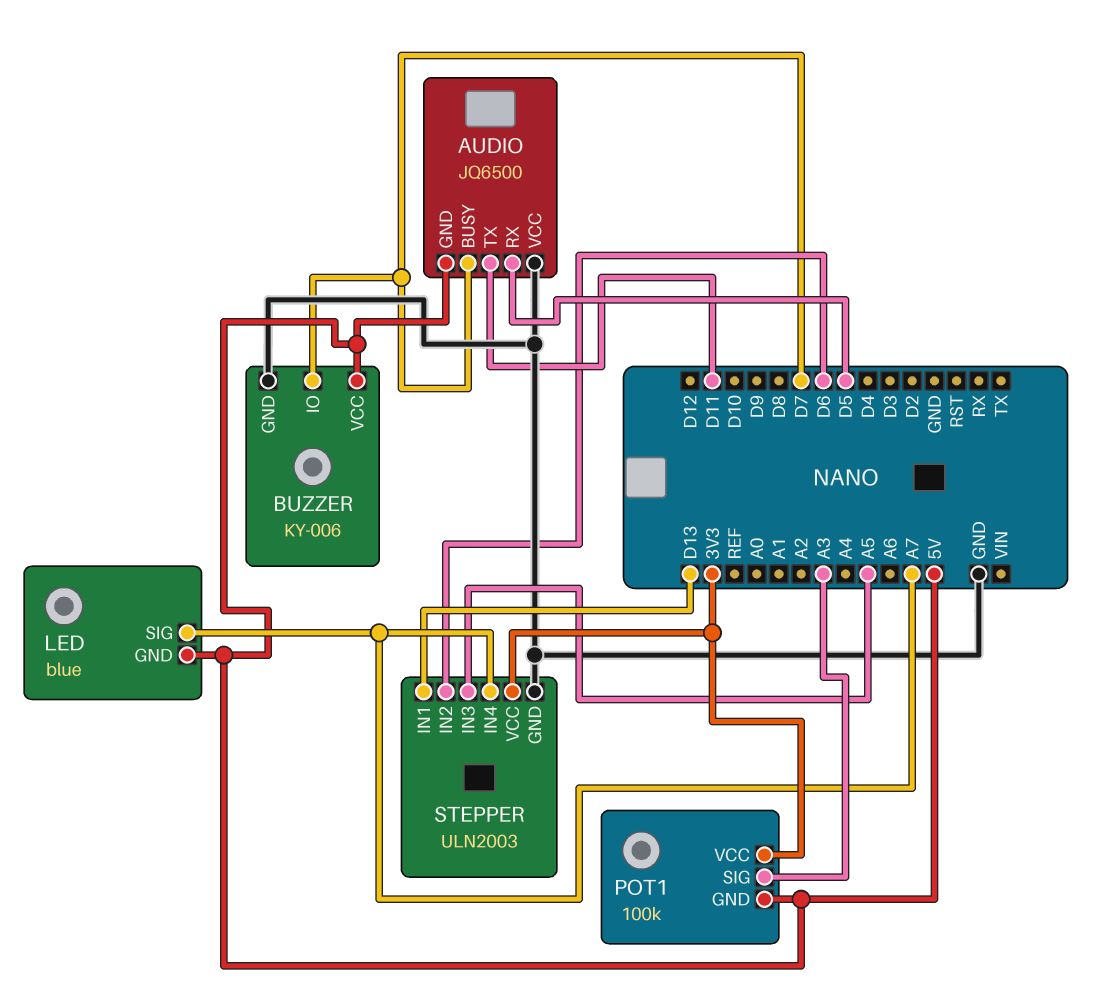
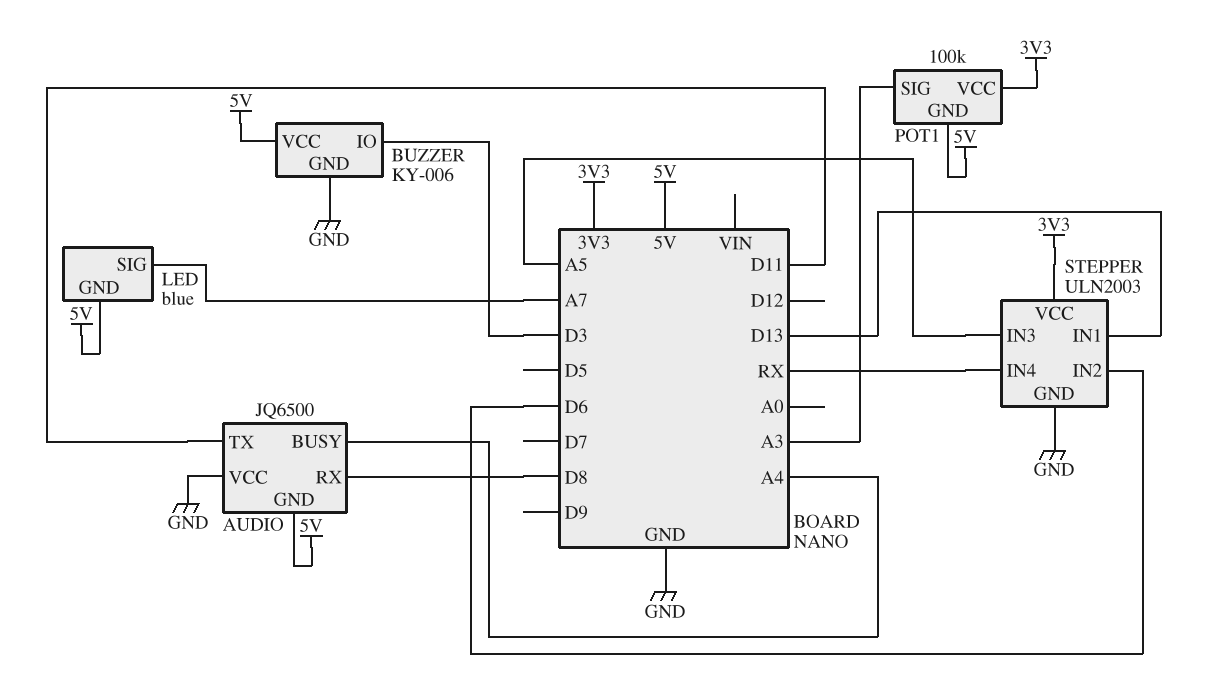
AUDIO pin BUSY: D7 -> A4
AUDIO pin RX: D5 -> D8
BUZZER pin IO: D7 -> D3
STEPPER pin IN4: A7 -> RX

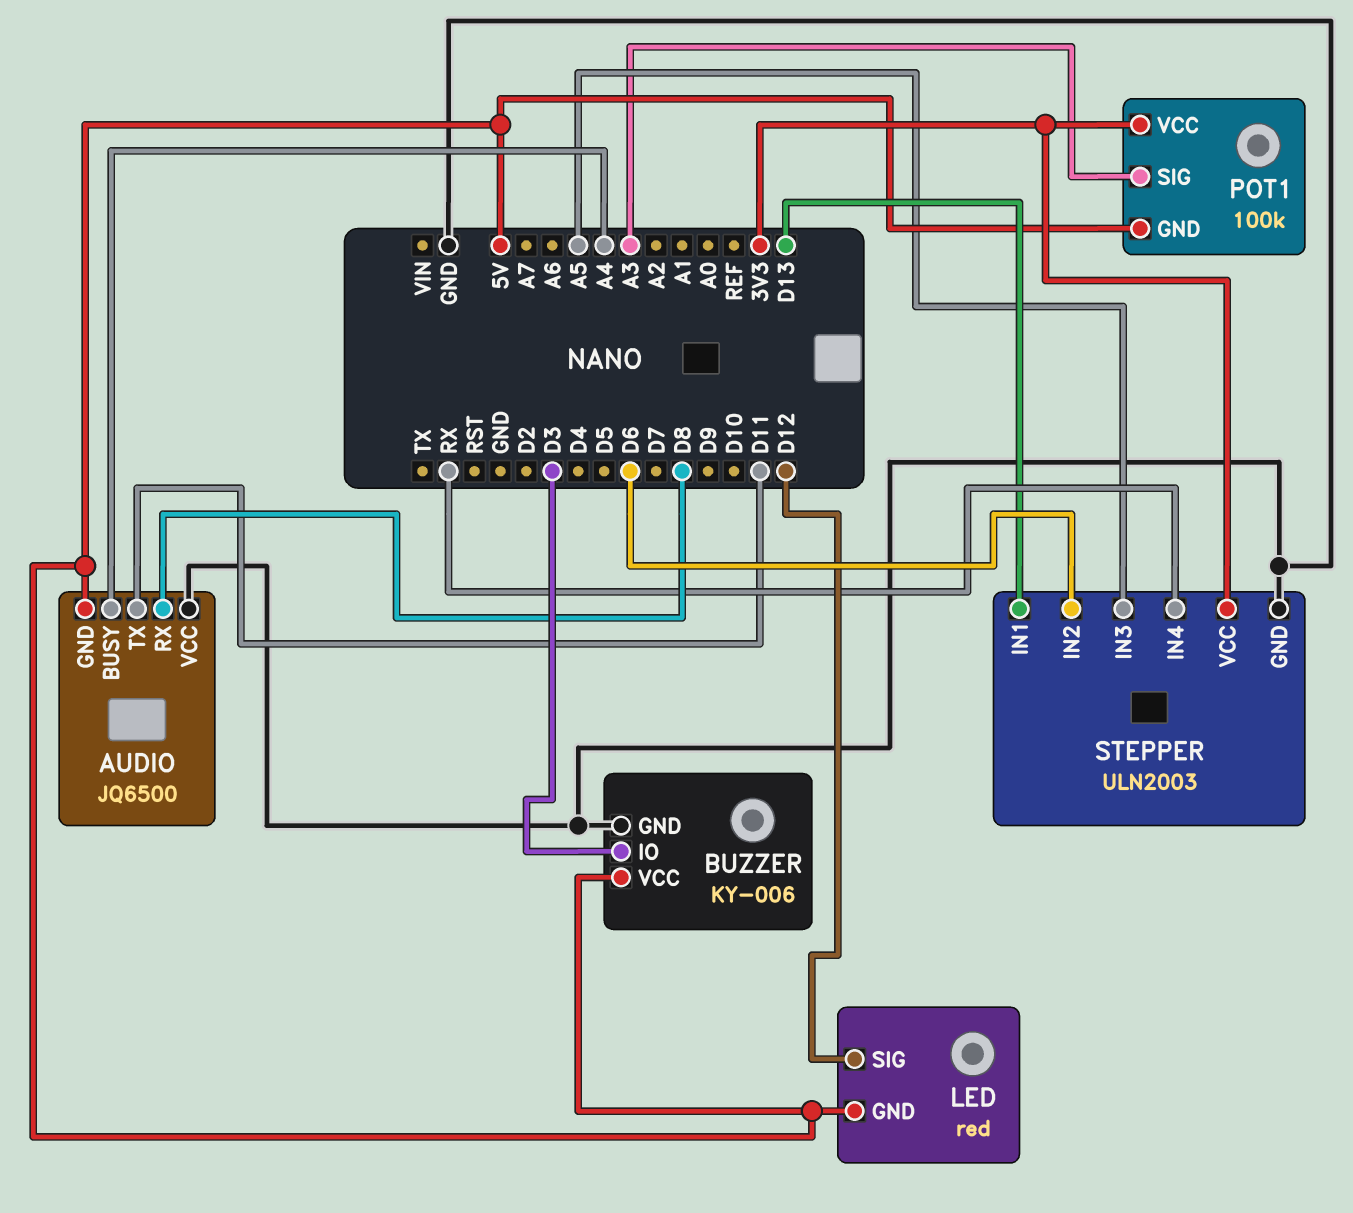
LED: blue -> red
LED pin SIG: A7 -> D12

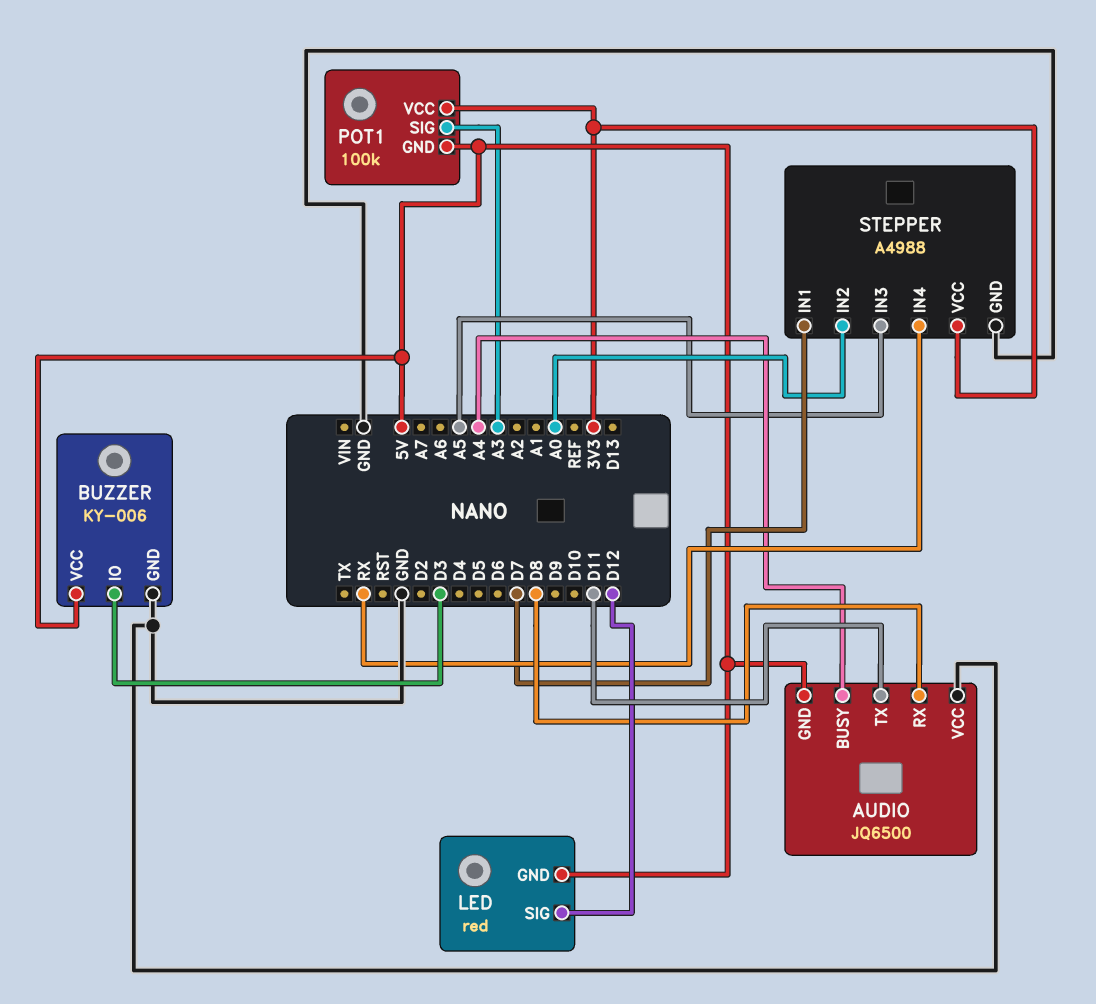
STEPPER: ULN2003 -> A4988
STEPPER pin IN1: D13 -> D7
STEPPER pin IN2: D6 -> A0

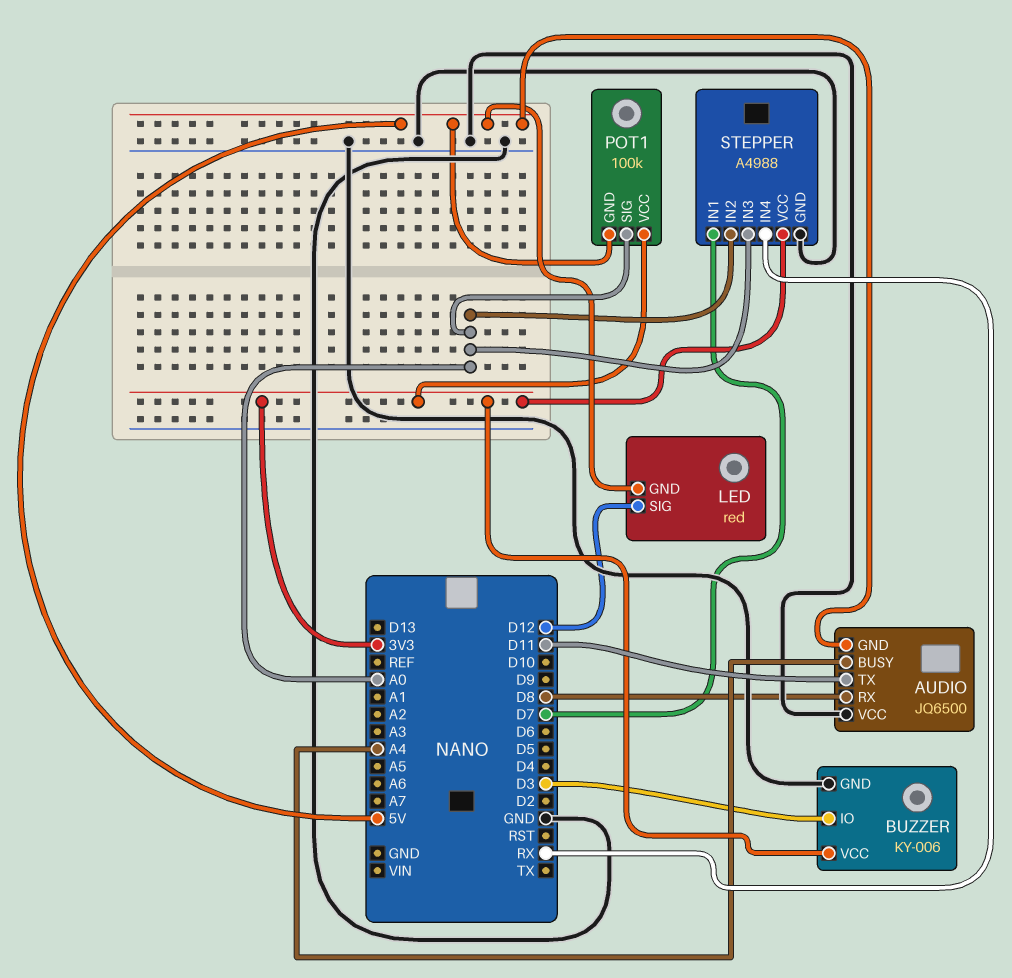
BUZZER pin VCC: 5V -> 3V3
POT1 pin SIG: A3 -> A0
STEPPER pin IN3: A5 -> A0

